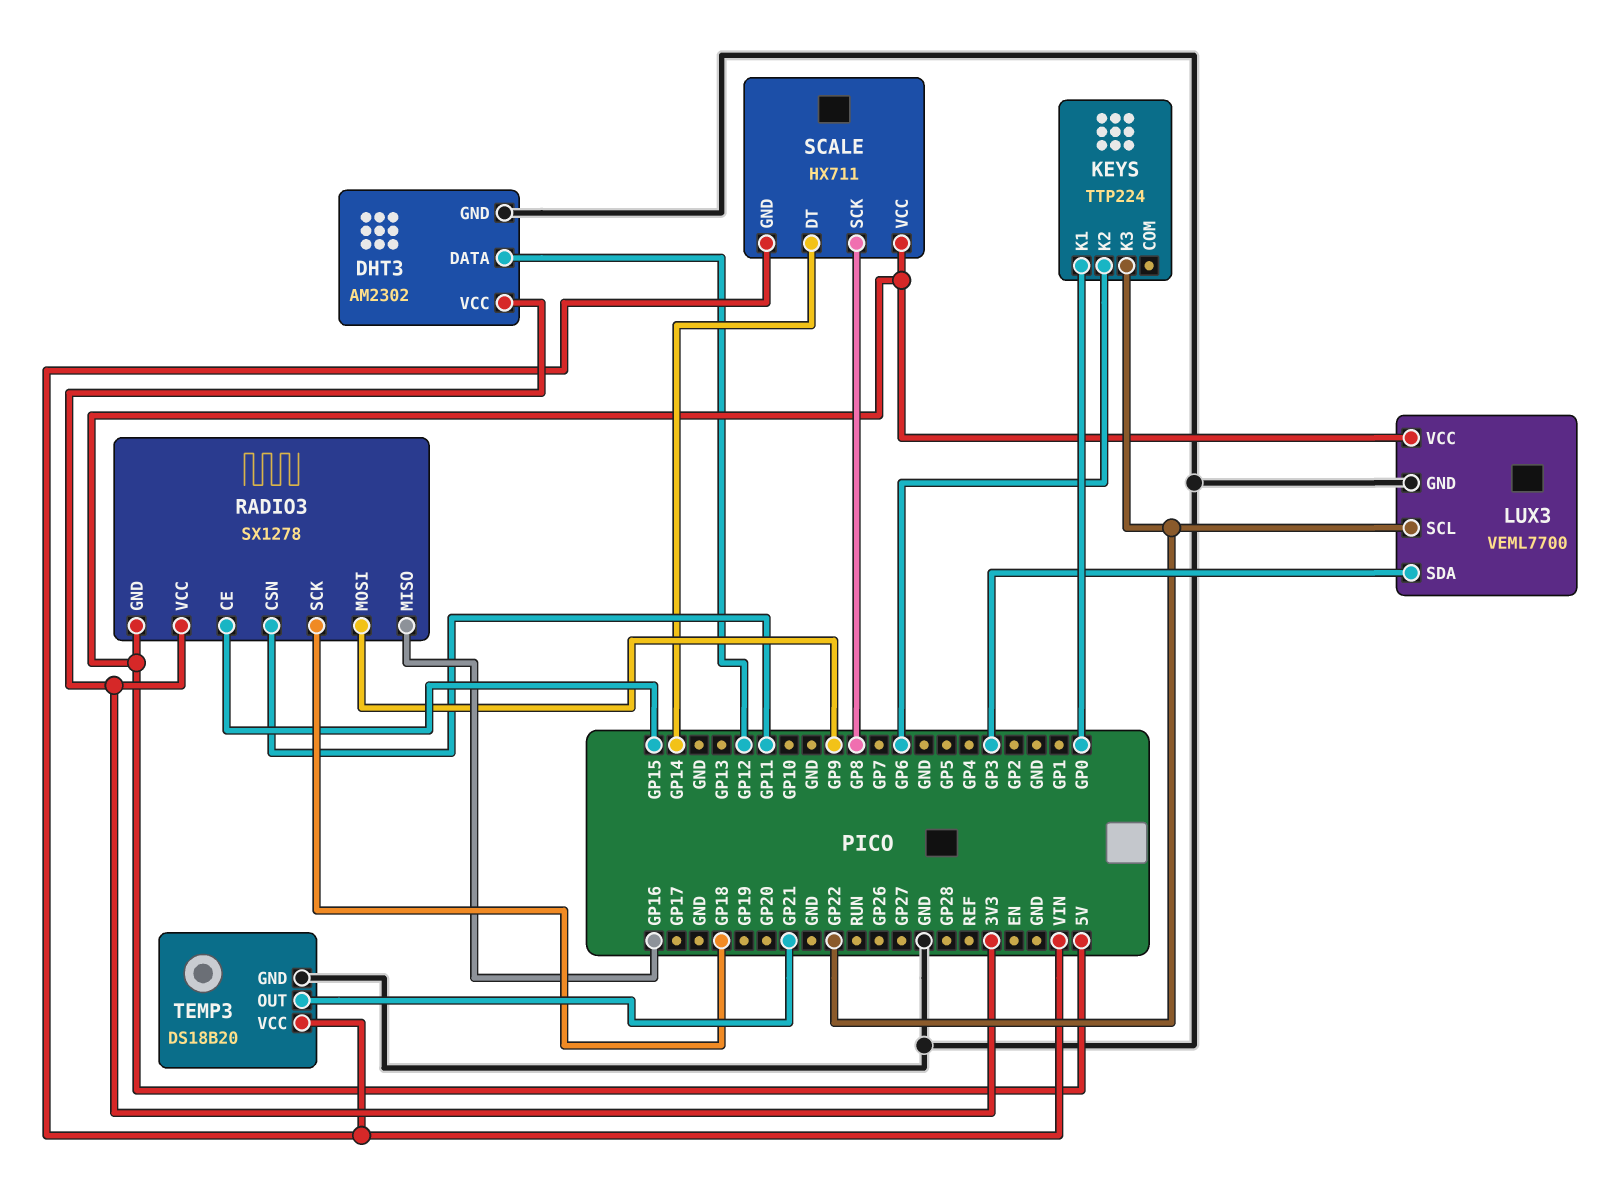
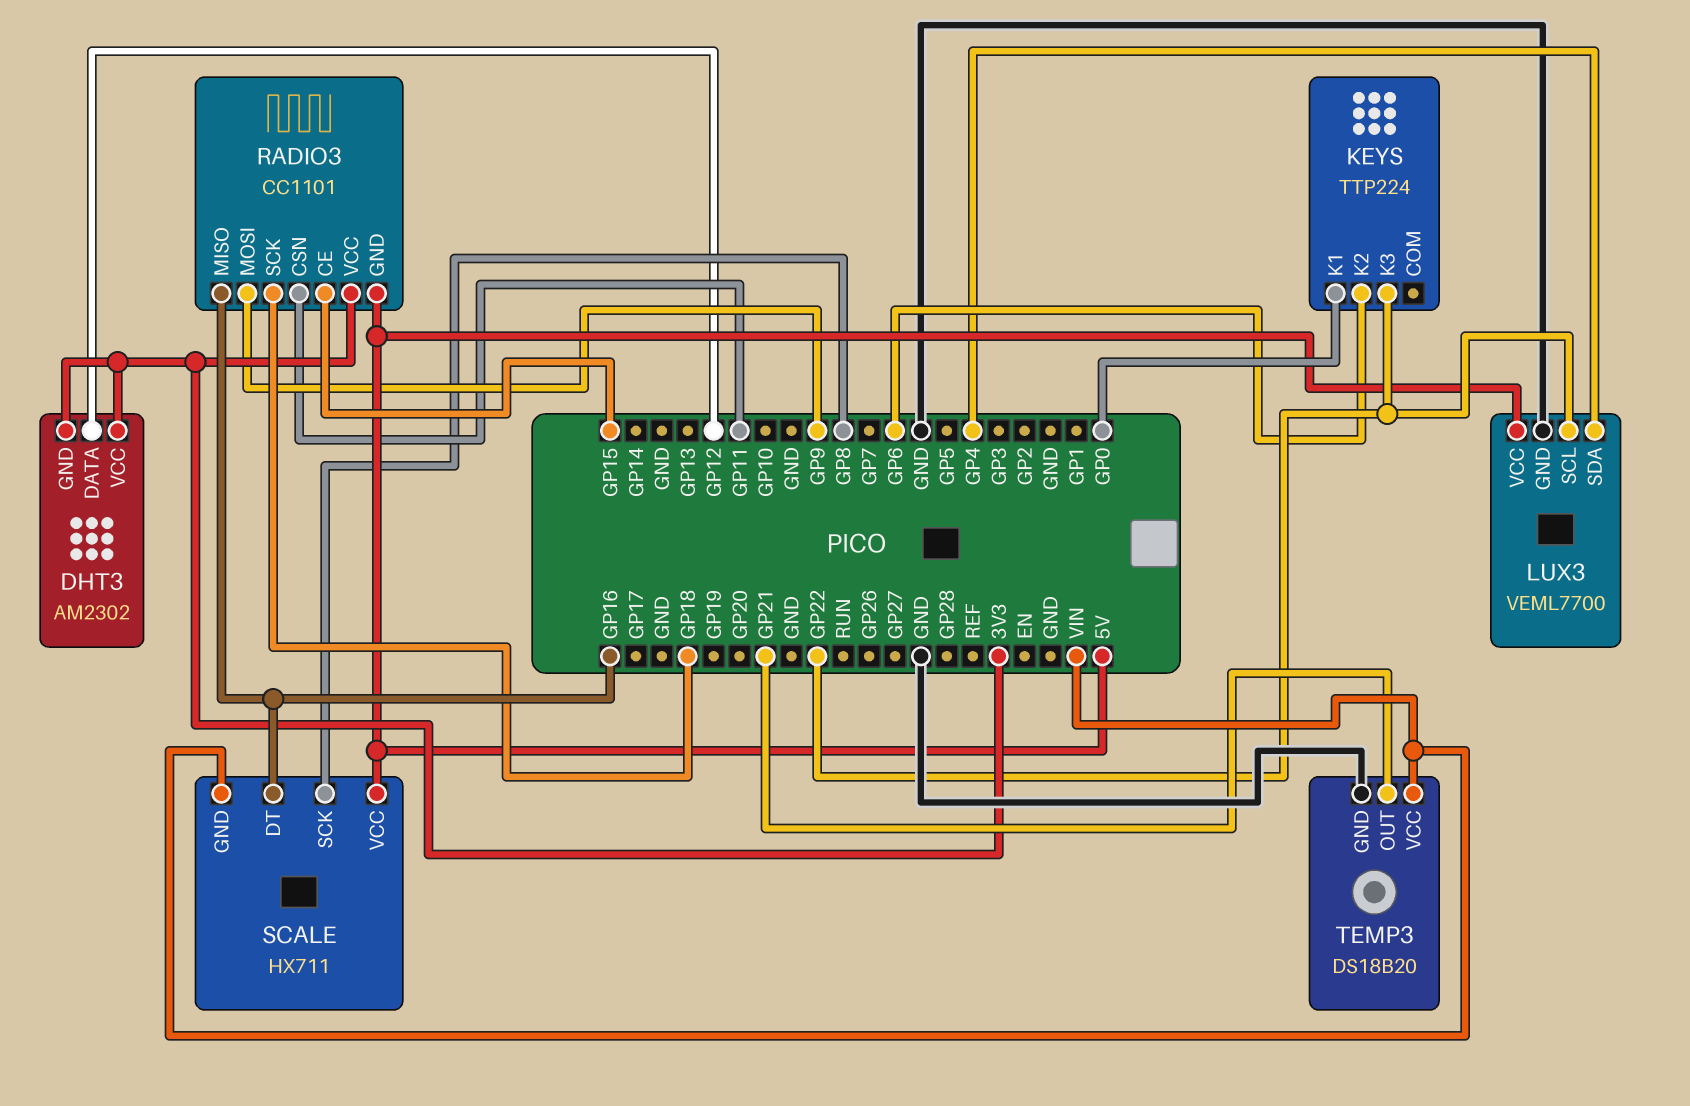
DHT3 pin GND: GND -> 3V3
LUX3 pin SDA: GP3 -> GP4
RADIO3: SX1278 -> CC1101
SCALE pin DT: GP14 -> GP16

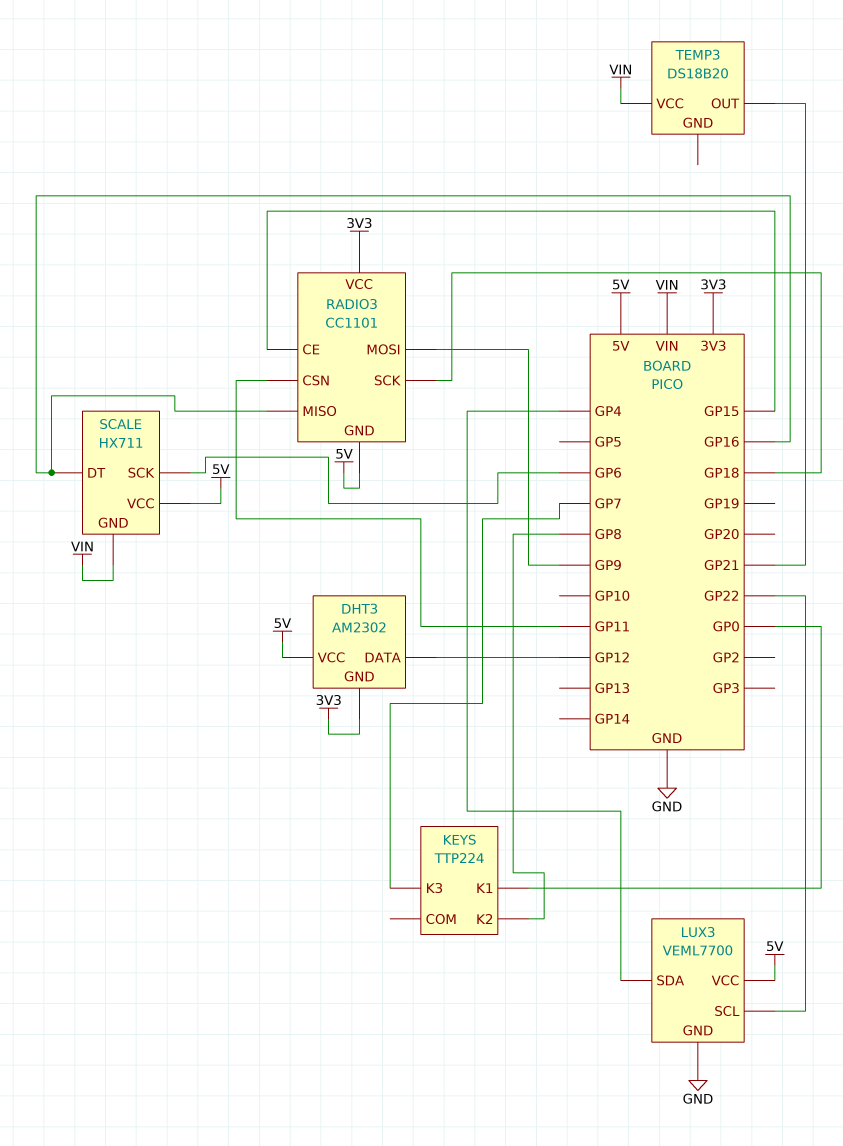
DHT3 pin VCC: 3V3 -> 5V
KEYS pin K2: GP6 -> GP8
KEYS pin K3: GP22 -> GP7
SCALE pin SCK: GP8 -> GP6
TEMP3 pin GND: GND -> none

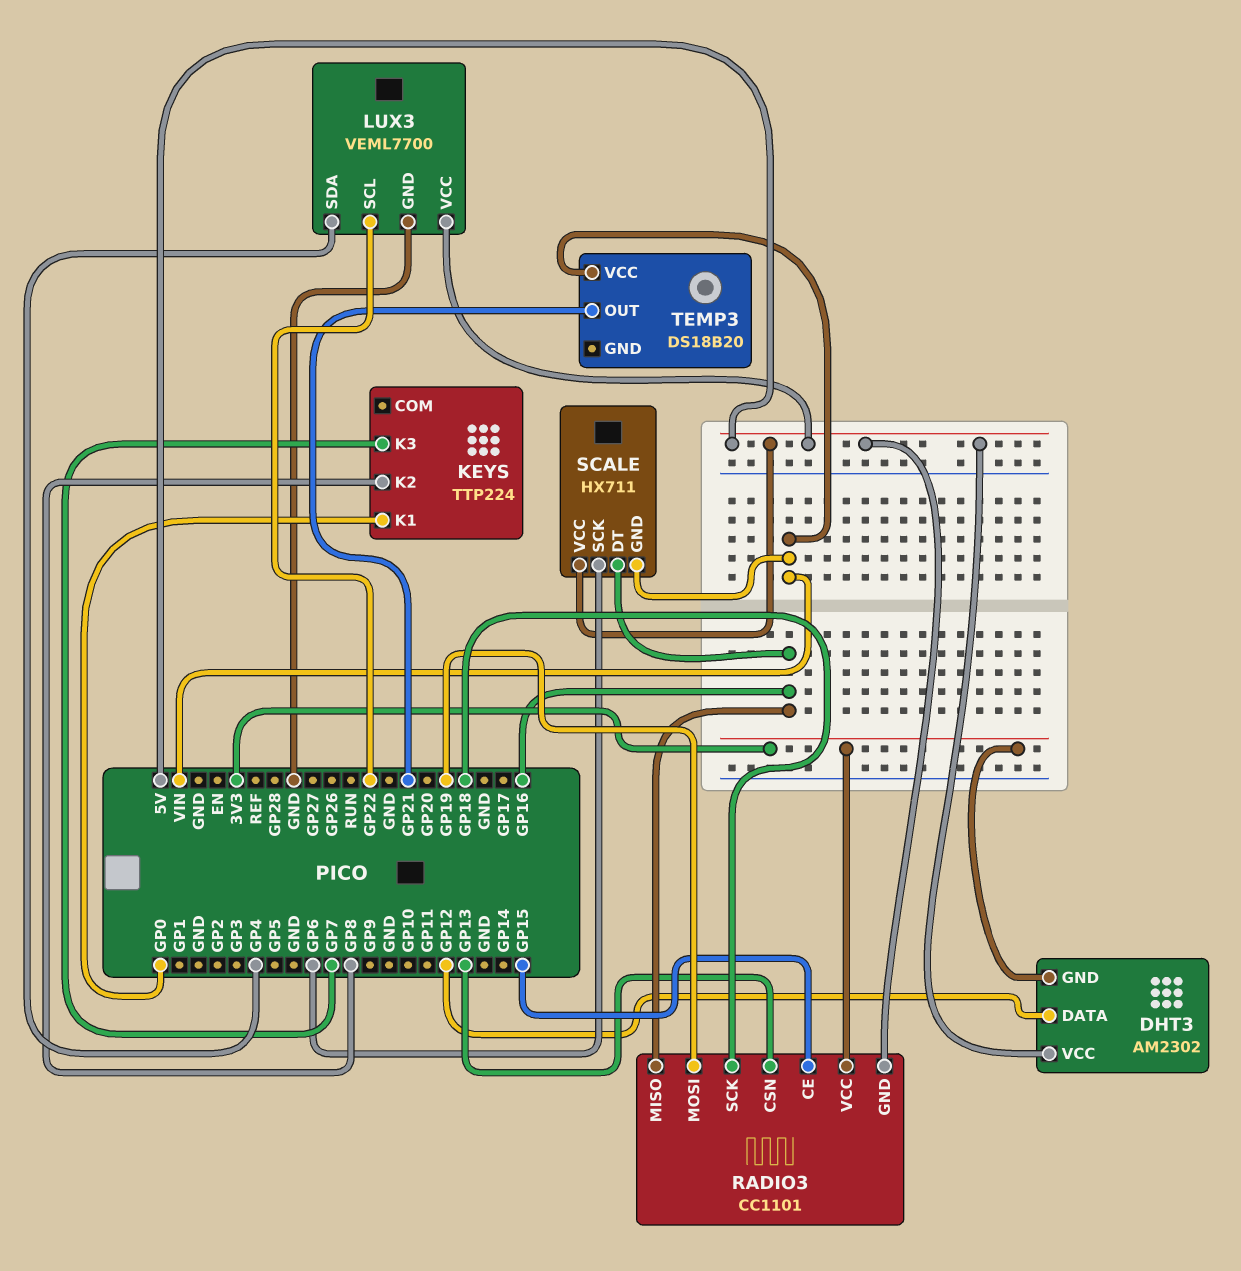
RADIO3 pin CSN: GP11 -> GP13
RADIO3 pin MOSI: GP9 -> GP19

